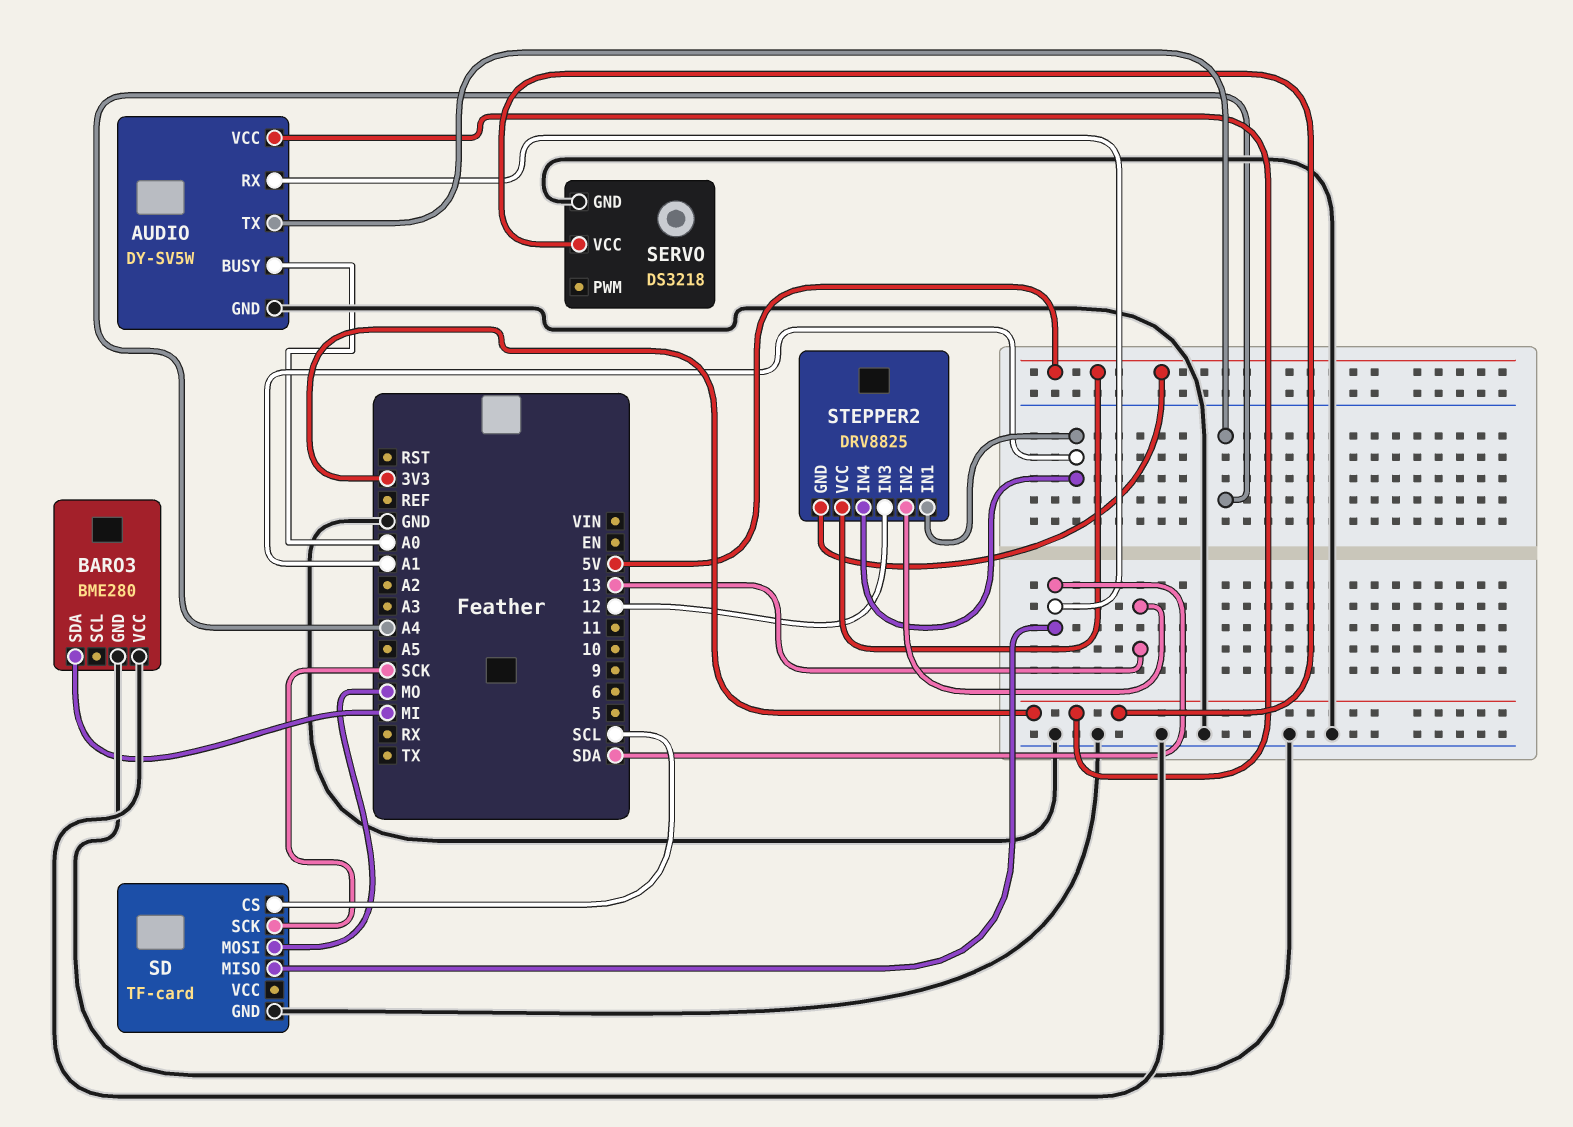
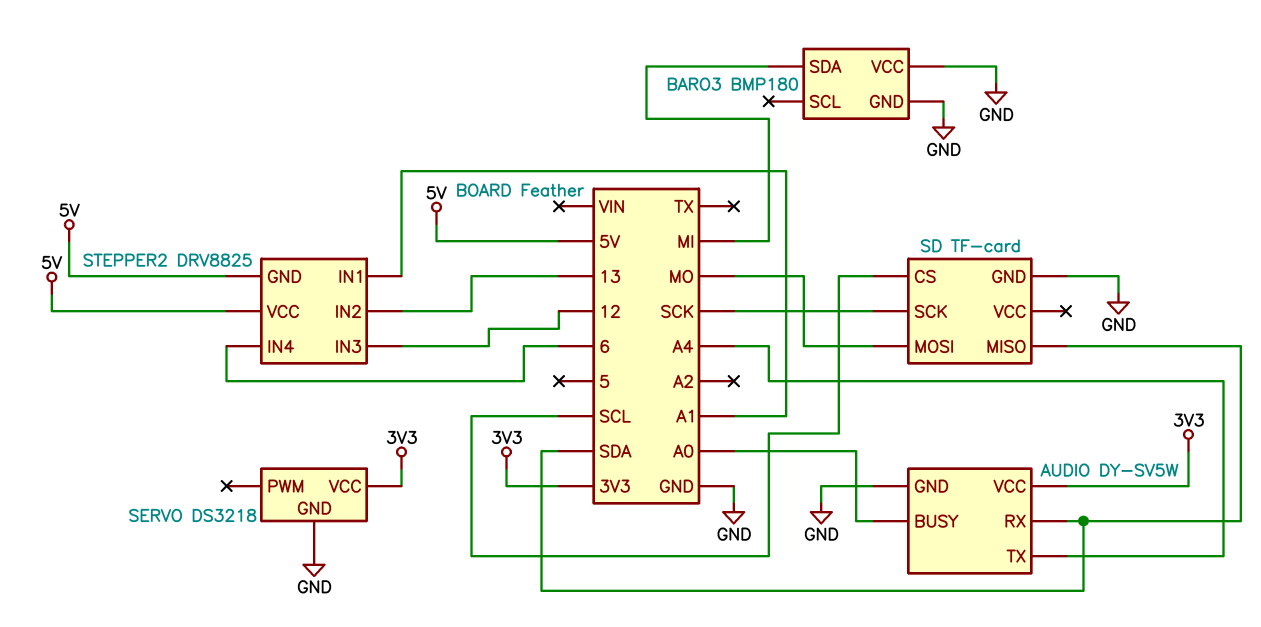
BARO3: BME280 -> BMP180
STEPPER2 pin IN4: A1 -> 6

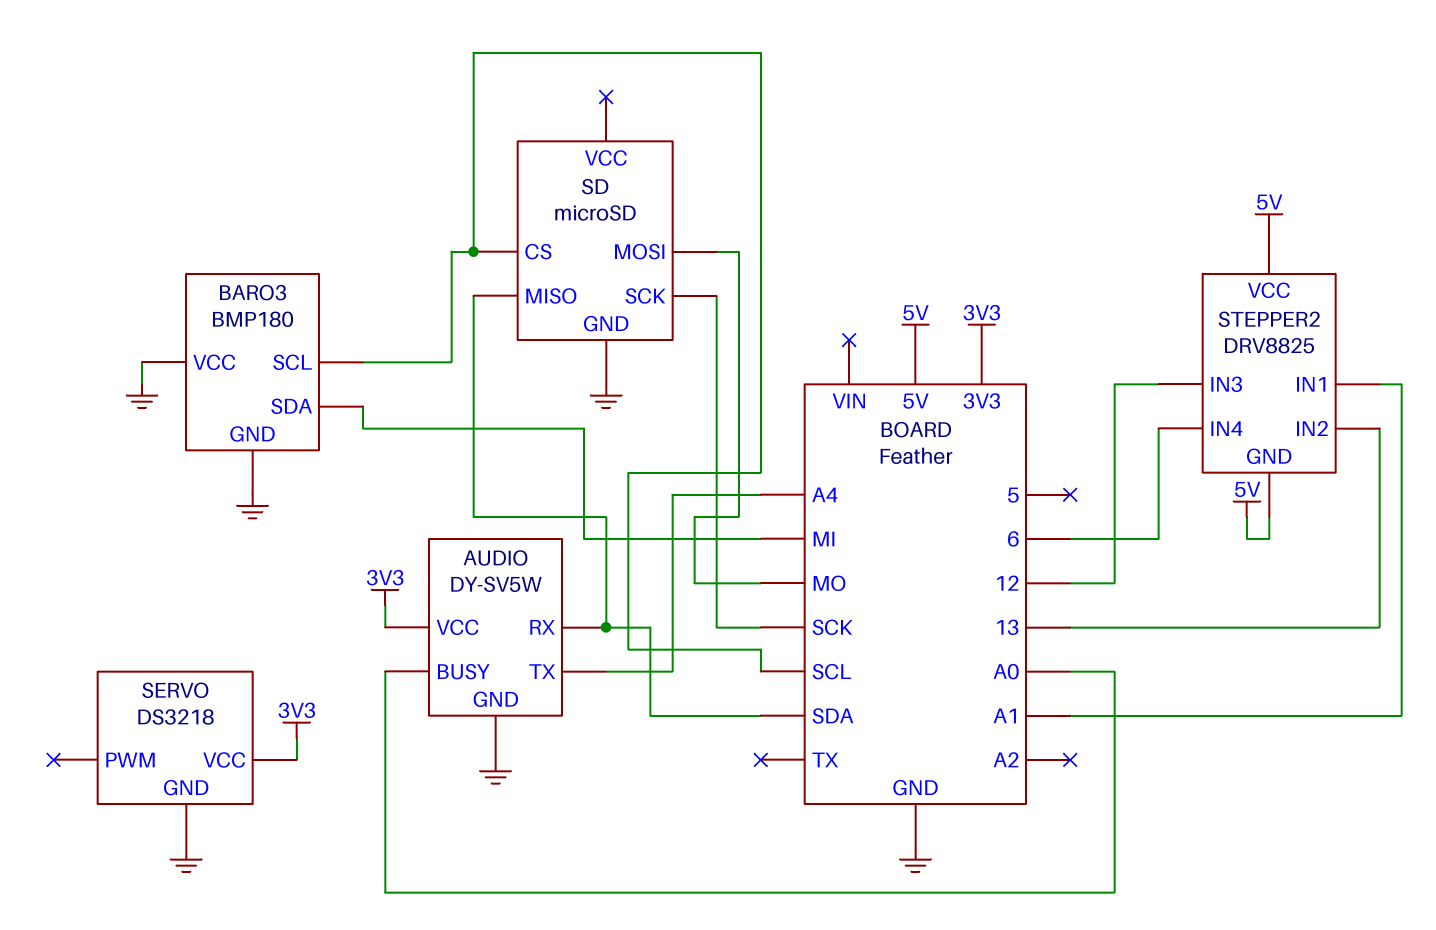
BARO3 pin SCL: none -> SCL
SD: TF-card -> microSD

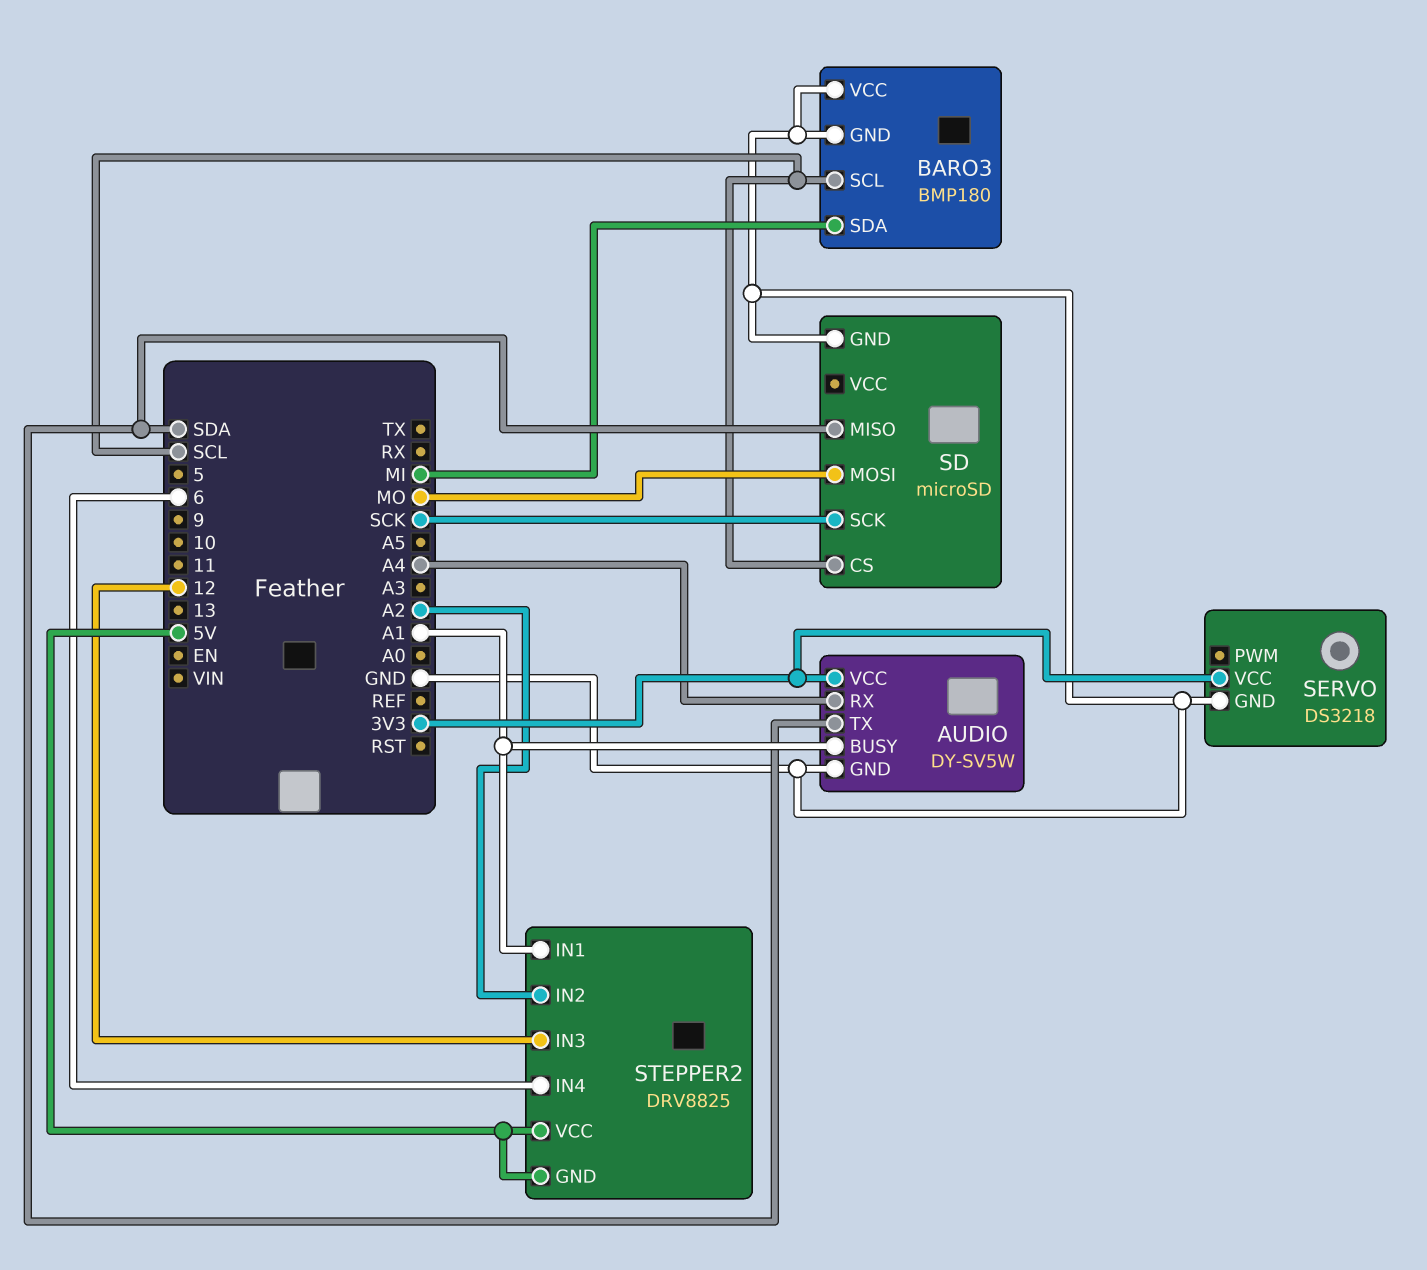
AUDIO pin BUSY: A0 -> A1
AUDIO pin RX: SDA -> A4
AUDIO pin TX: A4 -> SDA
STEPPER2 pin IN2: 13 -> A2

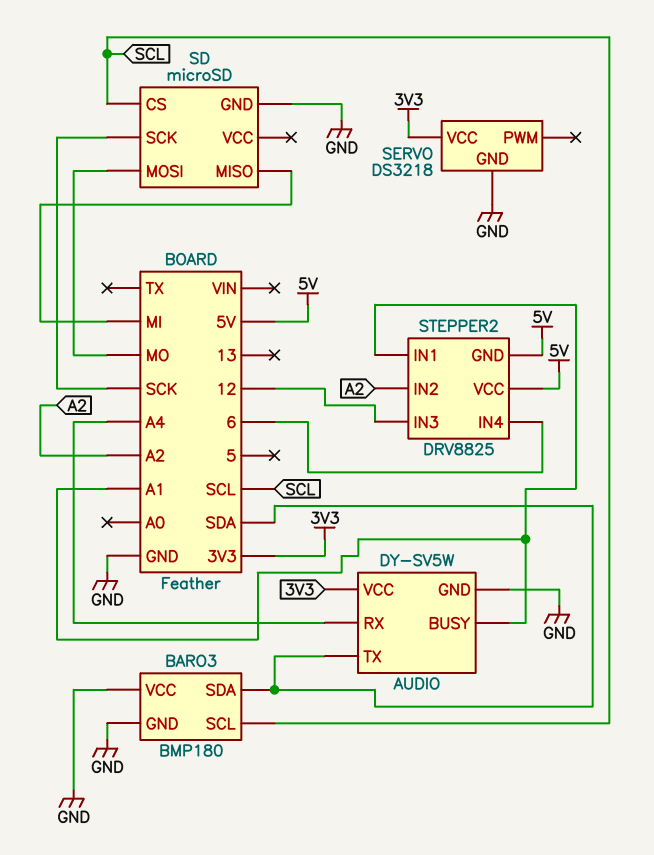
BARO3 pin SDA: MI -> SDA
SD pin MISO: SDA -> MI

